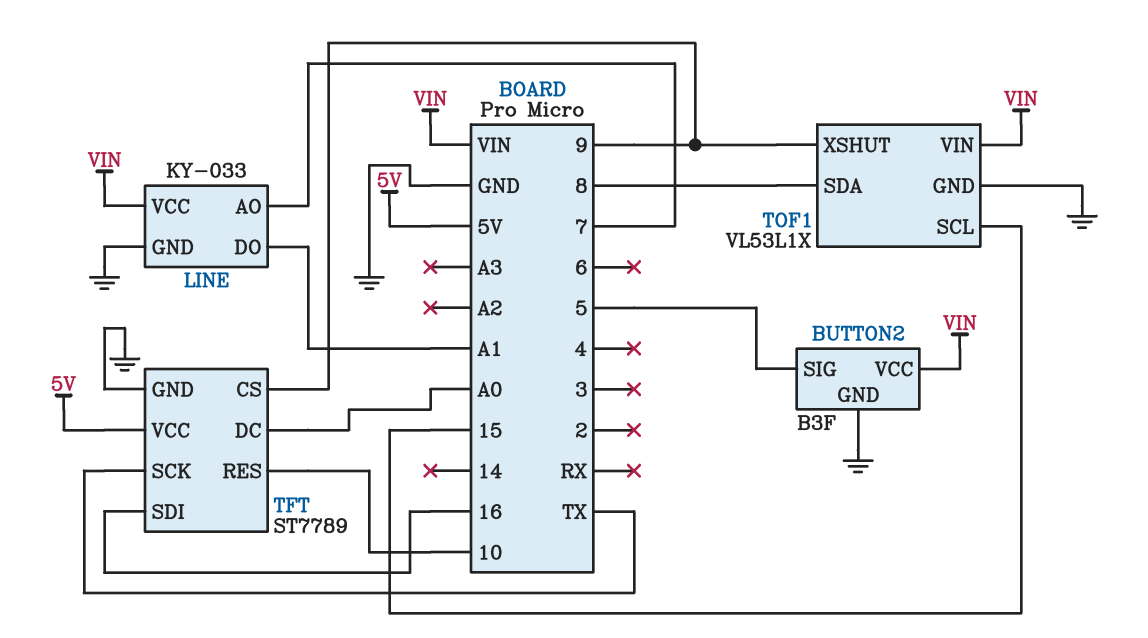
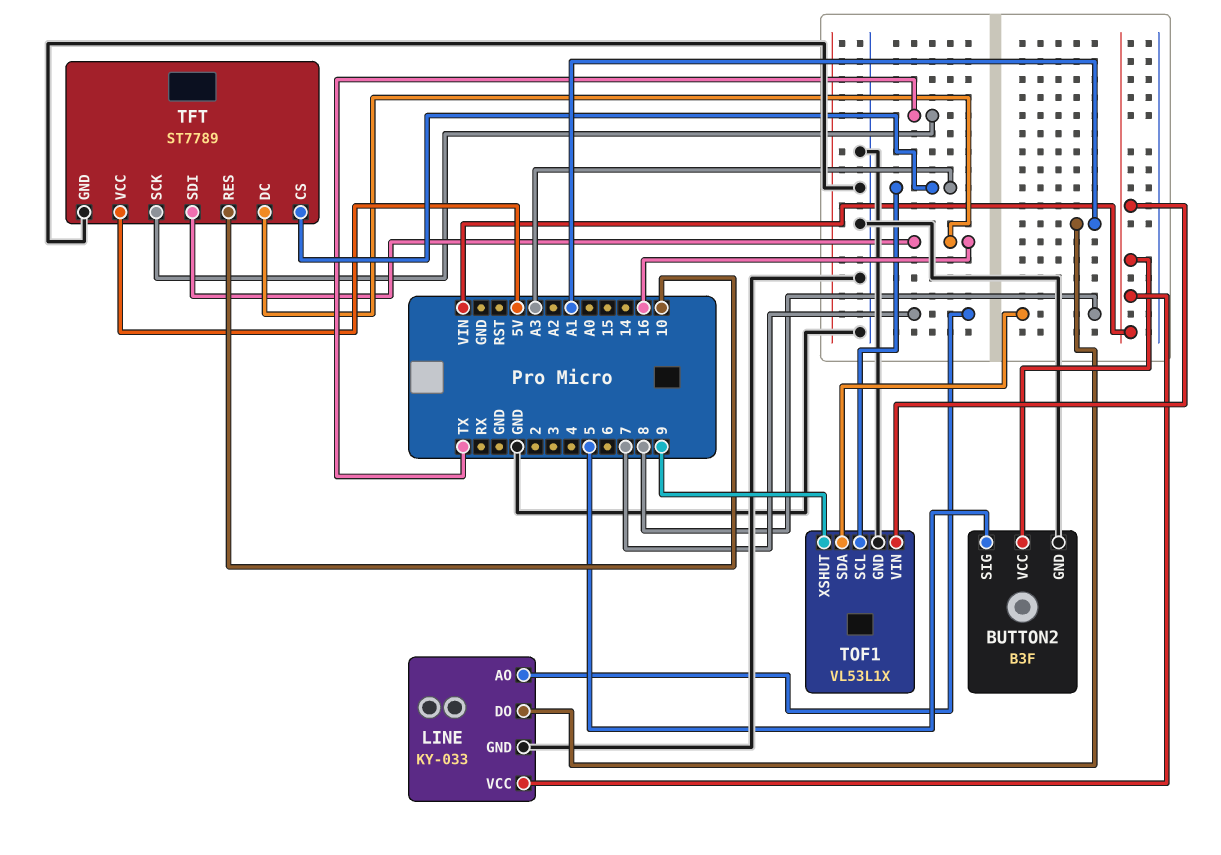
TFT pin CS: 9 -> A3
TFT pin DC: A0 -> 16
TOF1 pin SCL: 15 -> A3

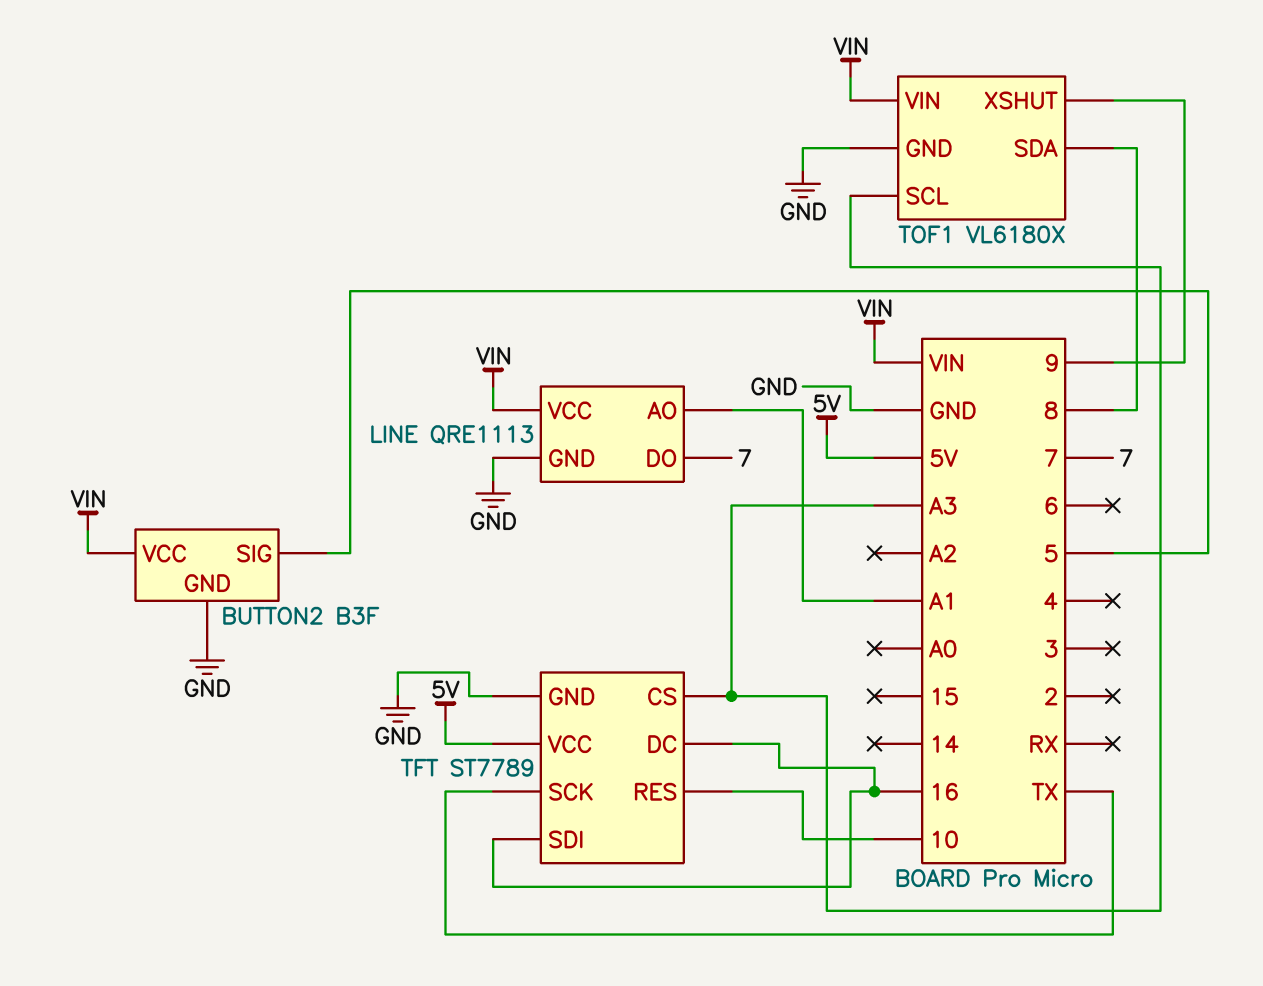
LINE: KY-033 -> QRE1113
LINE pin AO: 7 -> A1
LINE pin DO: A1 -> 7
TOF1: VL53L1X -> VL6180X

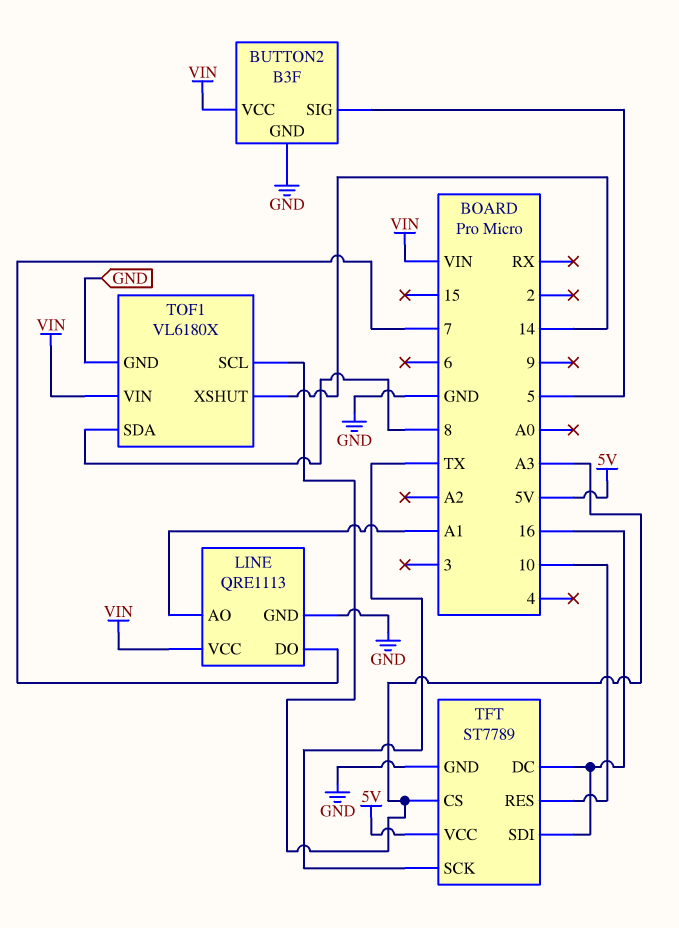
TOF1 pin XSHUT: 9 -> 14

